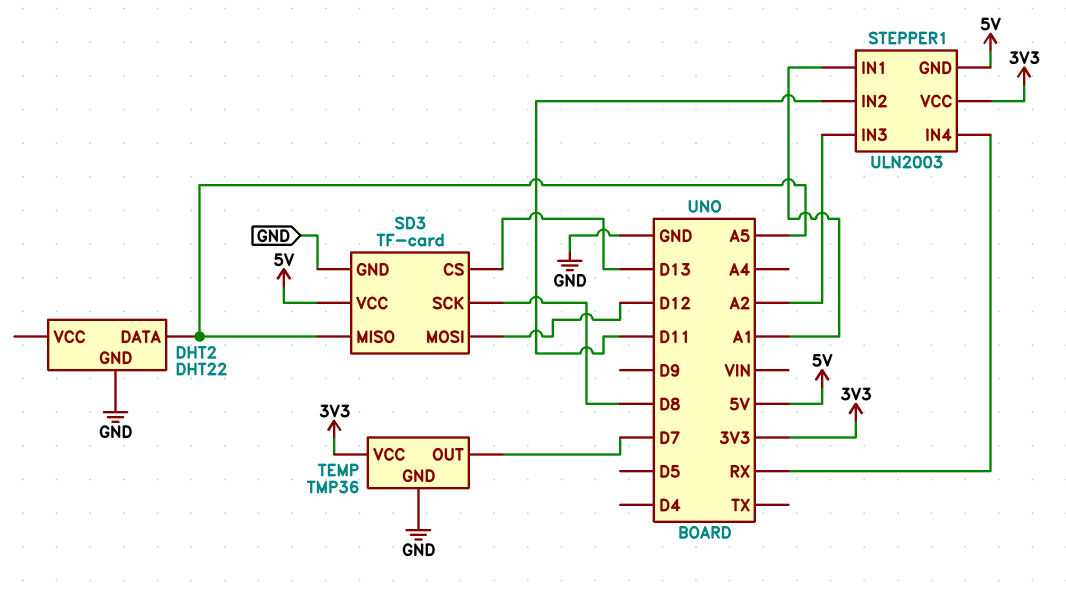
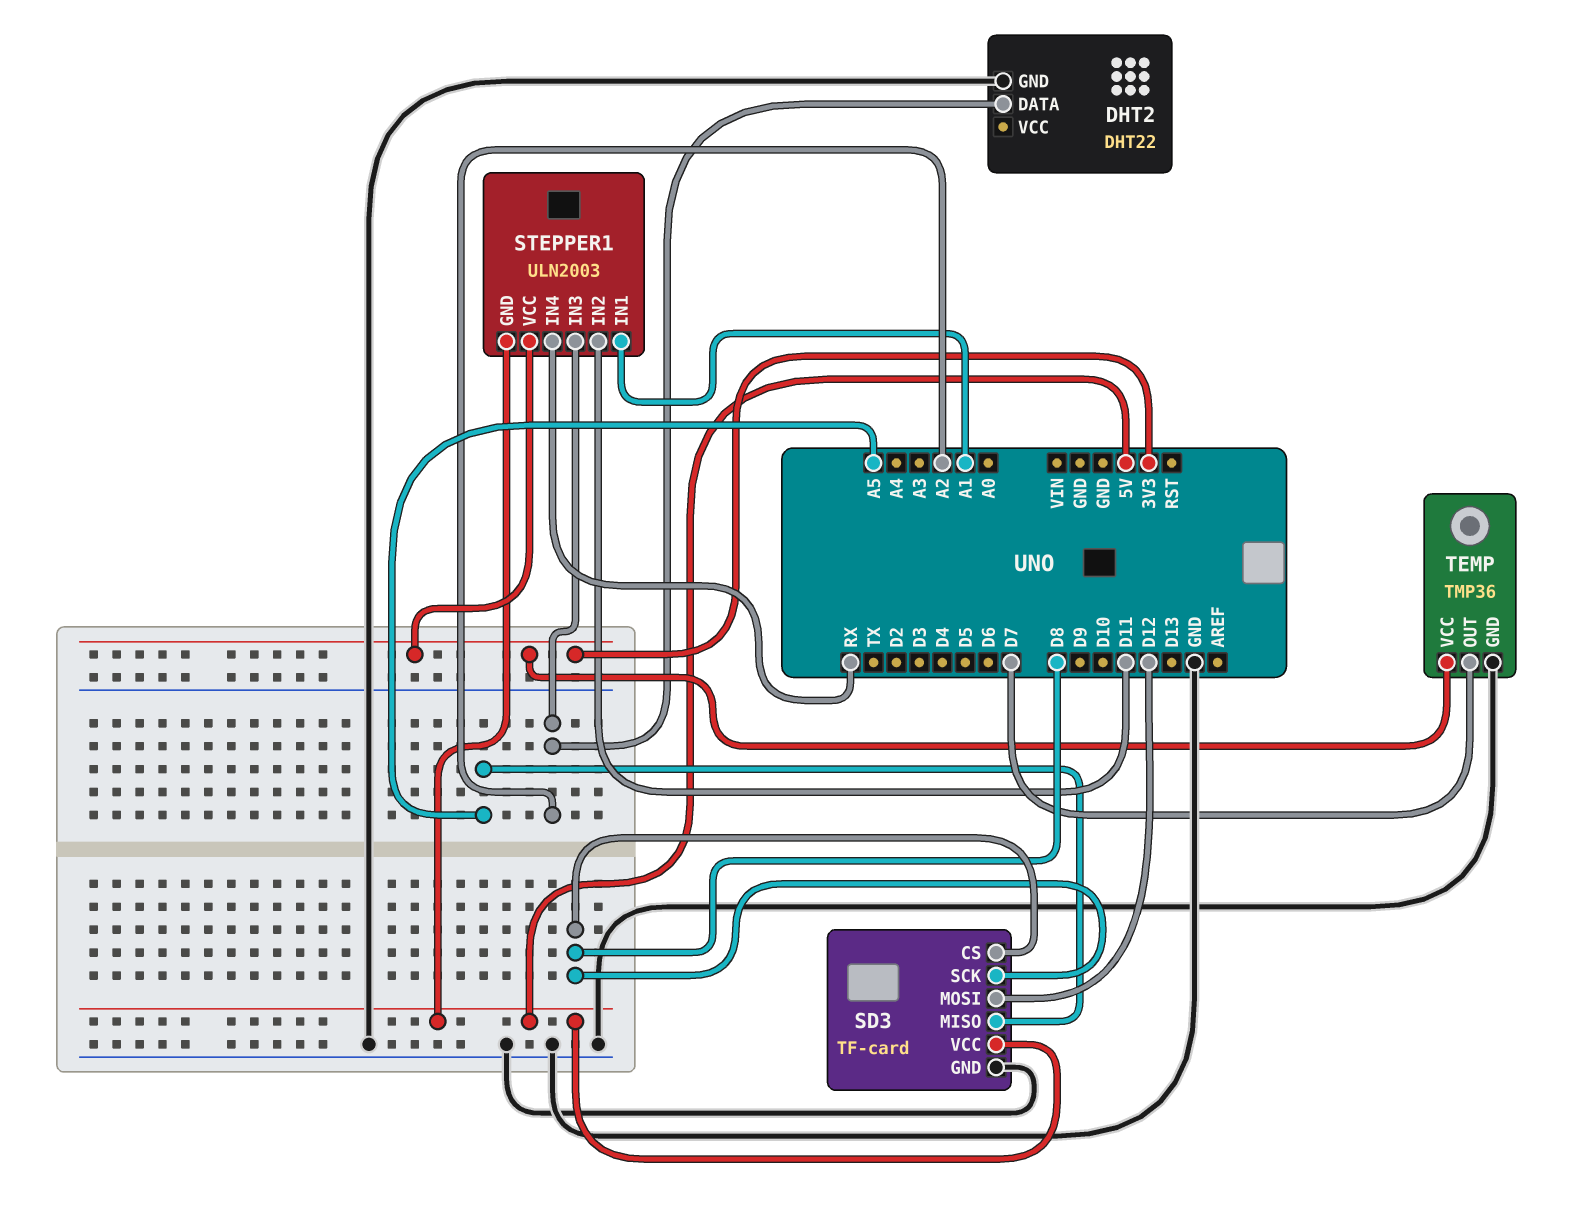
DHT2 pin DATA: A5 -> A2
SD3 pin CS: D13 -> D8

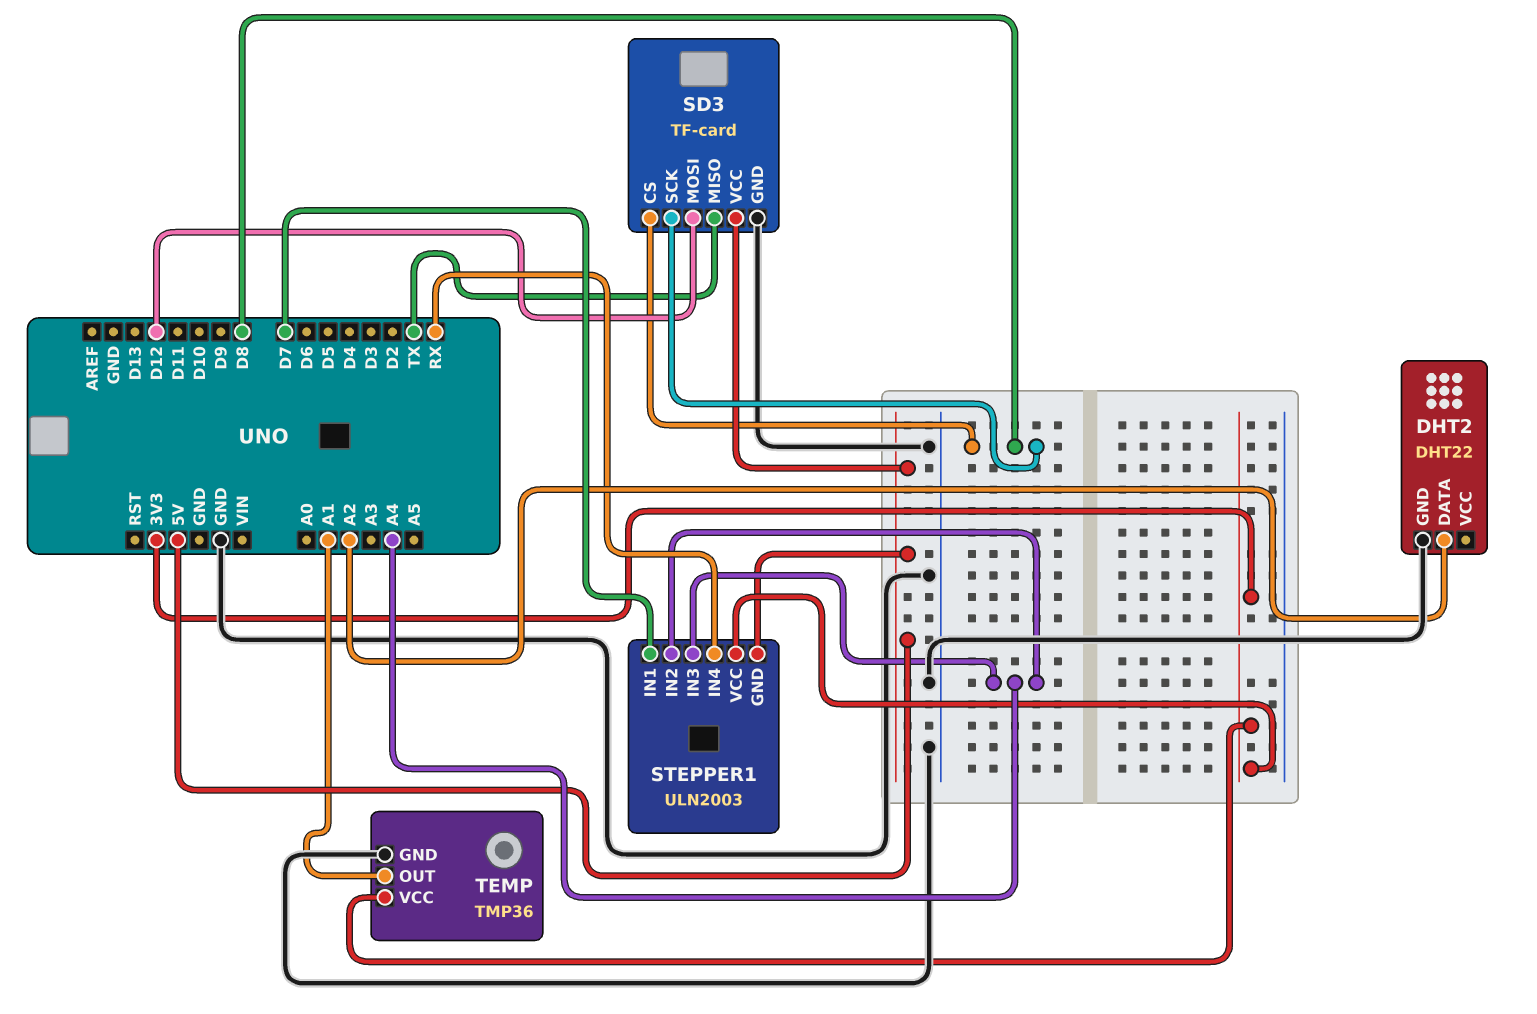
SD3 pin MISO: A5 -> TX
STEPPER1 pin IN1: A1 -> D7
STEPPER1 pin IN2: D11 -> A4
STEPPER1 pin IN3: A2 -> A4
TEMP pin OUT: D7 -> A1

